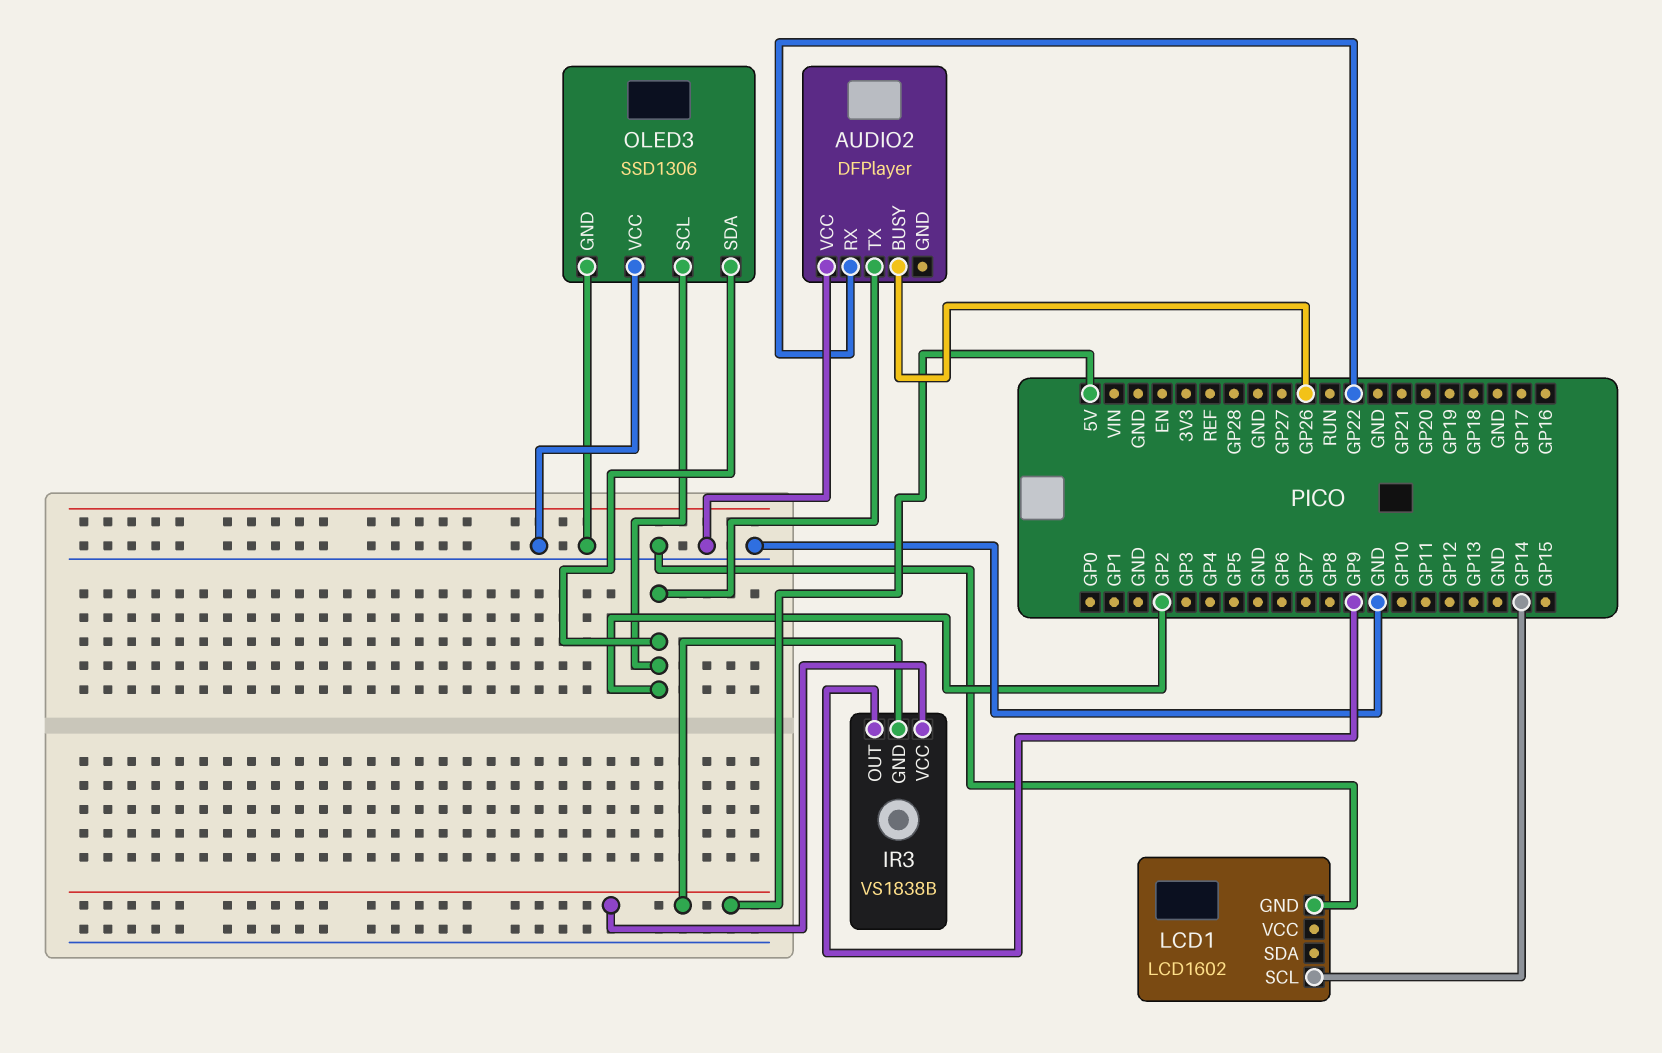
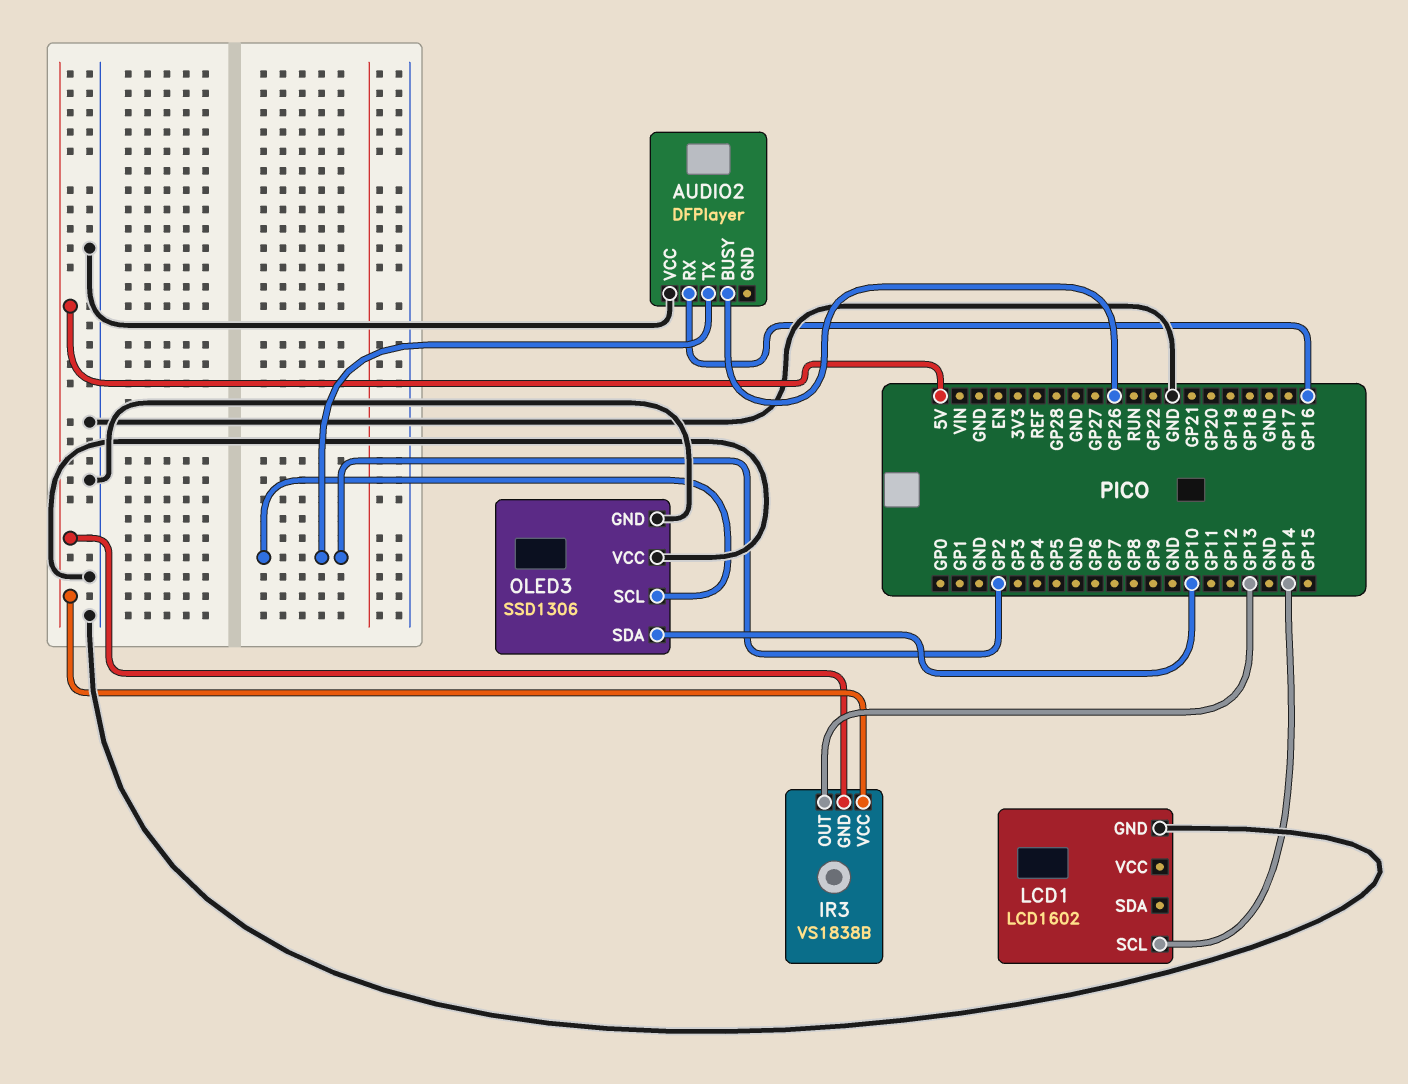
AUDIO2 pin RX: GP22 -> GP16
IR3 pin OUT: GP9 -> GP13
OLED3 pin SDA: GP2 -> GP10

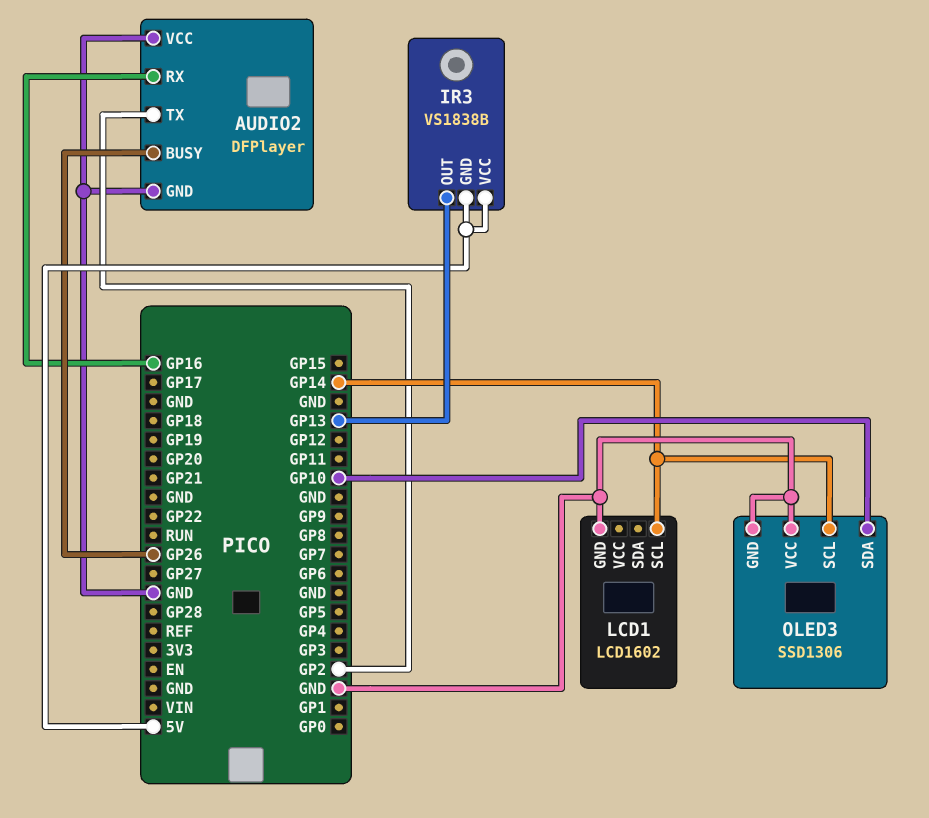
AUDIO2 pin GND: none -> GND
OLED3 pin SCL: GP2 -> GP14

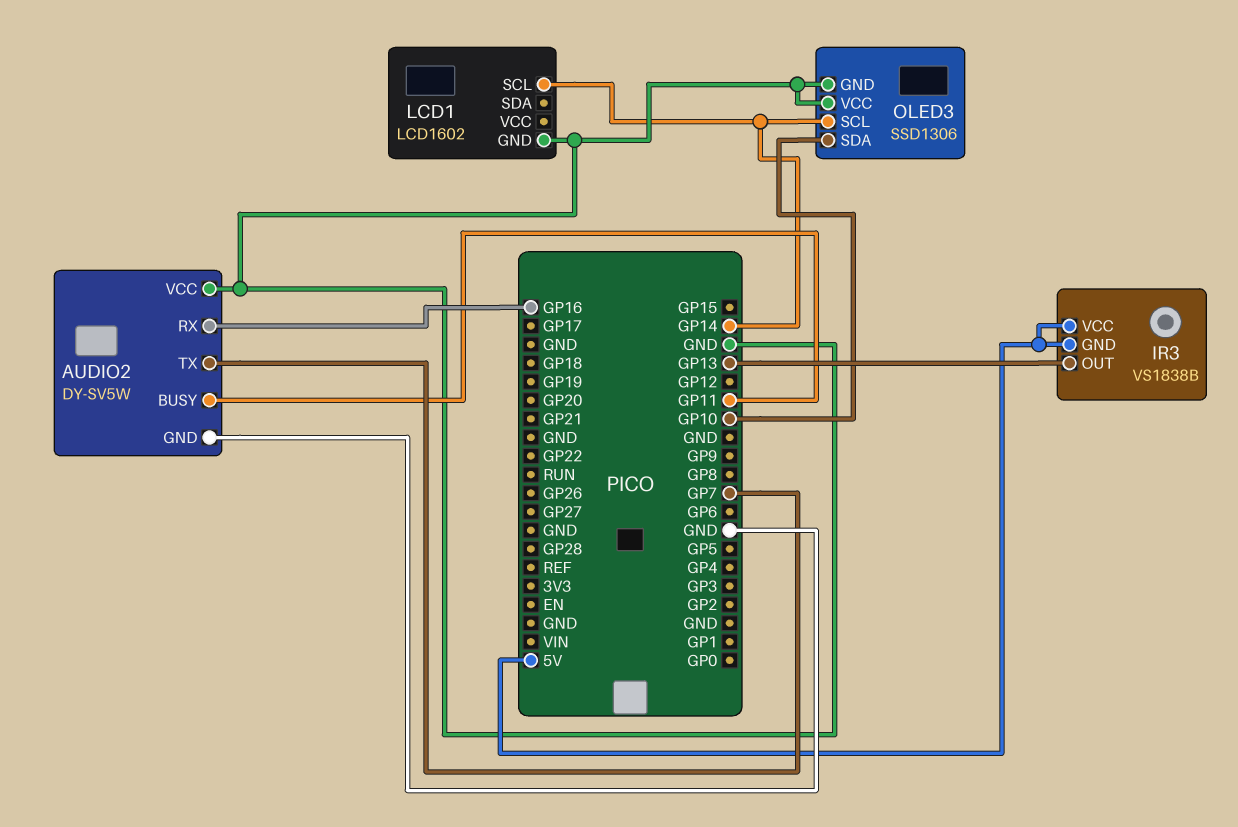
AUDIO2: DFPlayer -> DY-SV5W
AUDIO2 pin BUSY: GP26 -> GP11
AUDIO2 pin TX: GP2 -> GP7

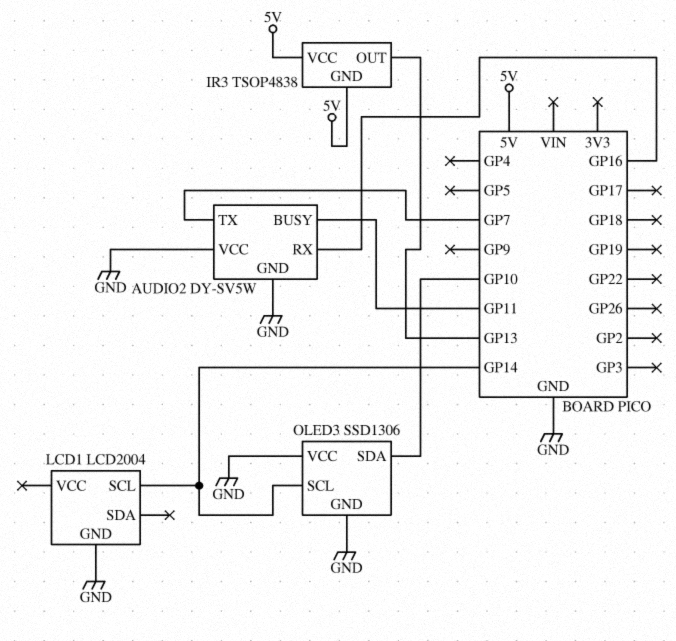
IR3: VS1838B -> TSOP4838
LCD1: LCD1602 -> LCD2004

